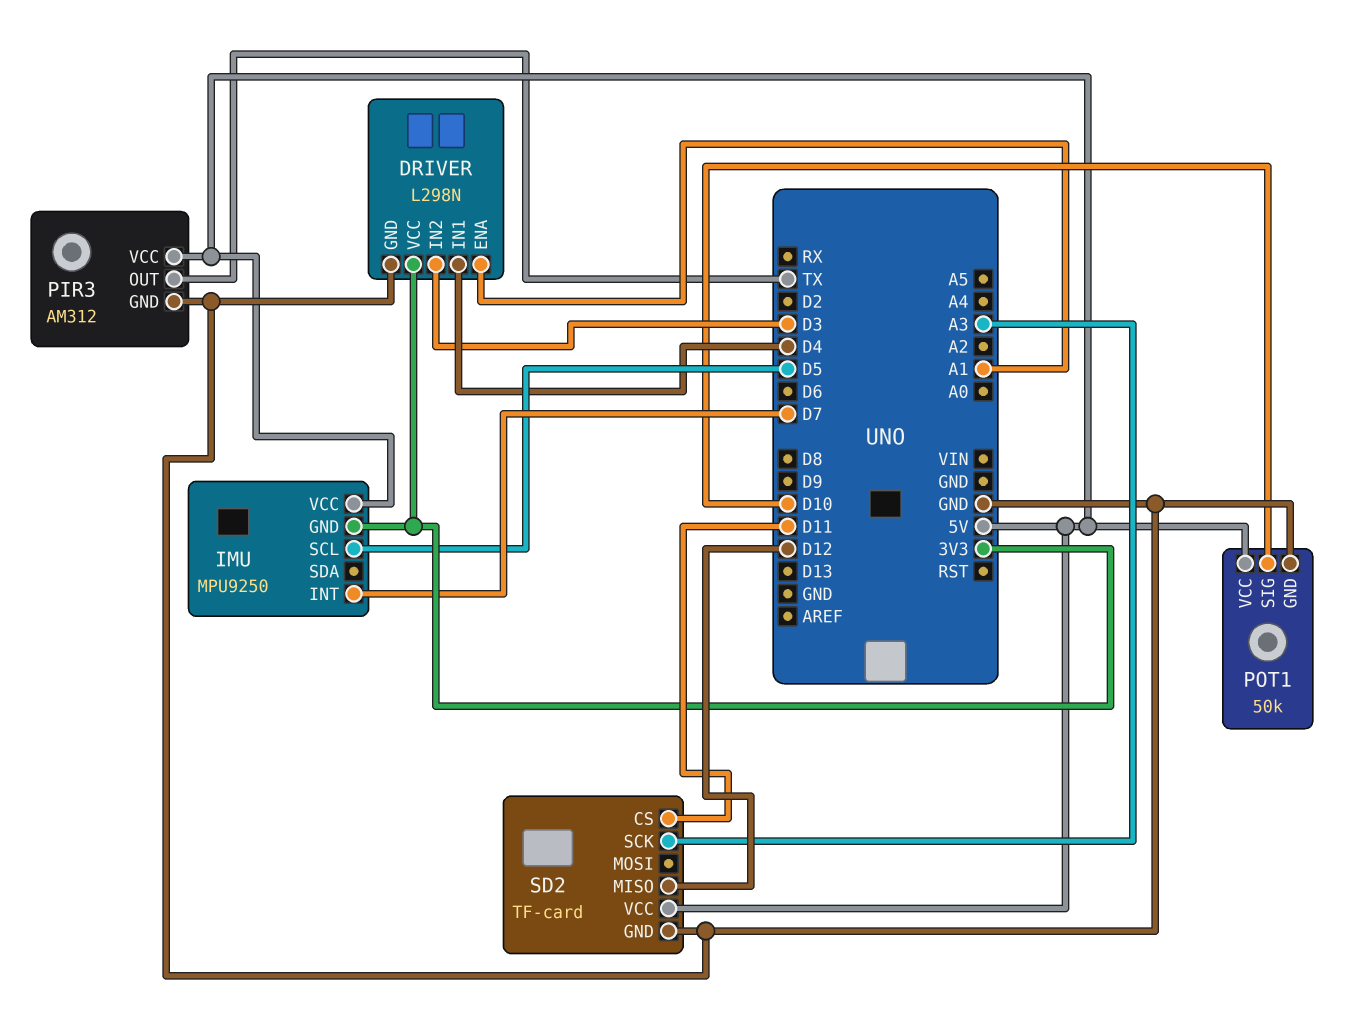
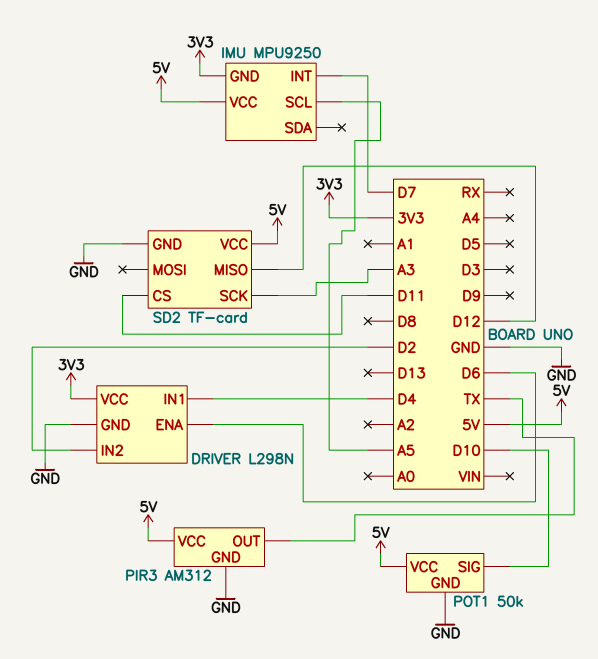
DRIVER pin ENA: A1 -> D6
DRIVER pin IN2: D3 -> D2
IMU pin SCL: D5 -> A5

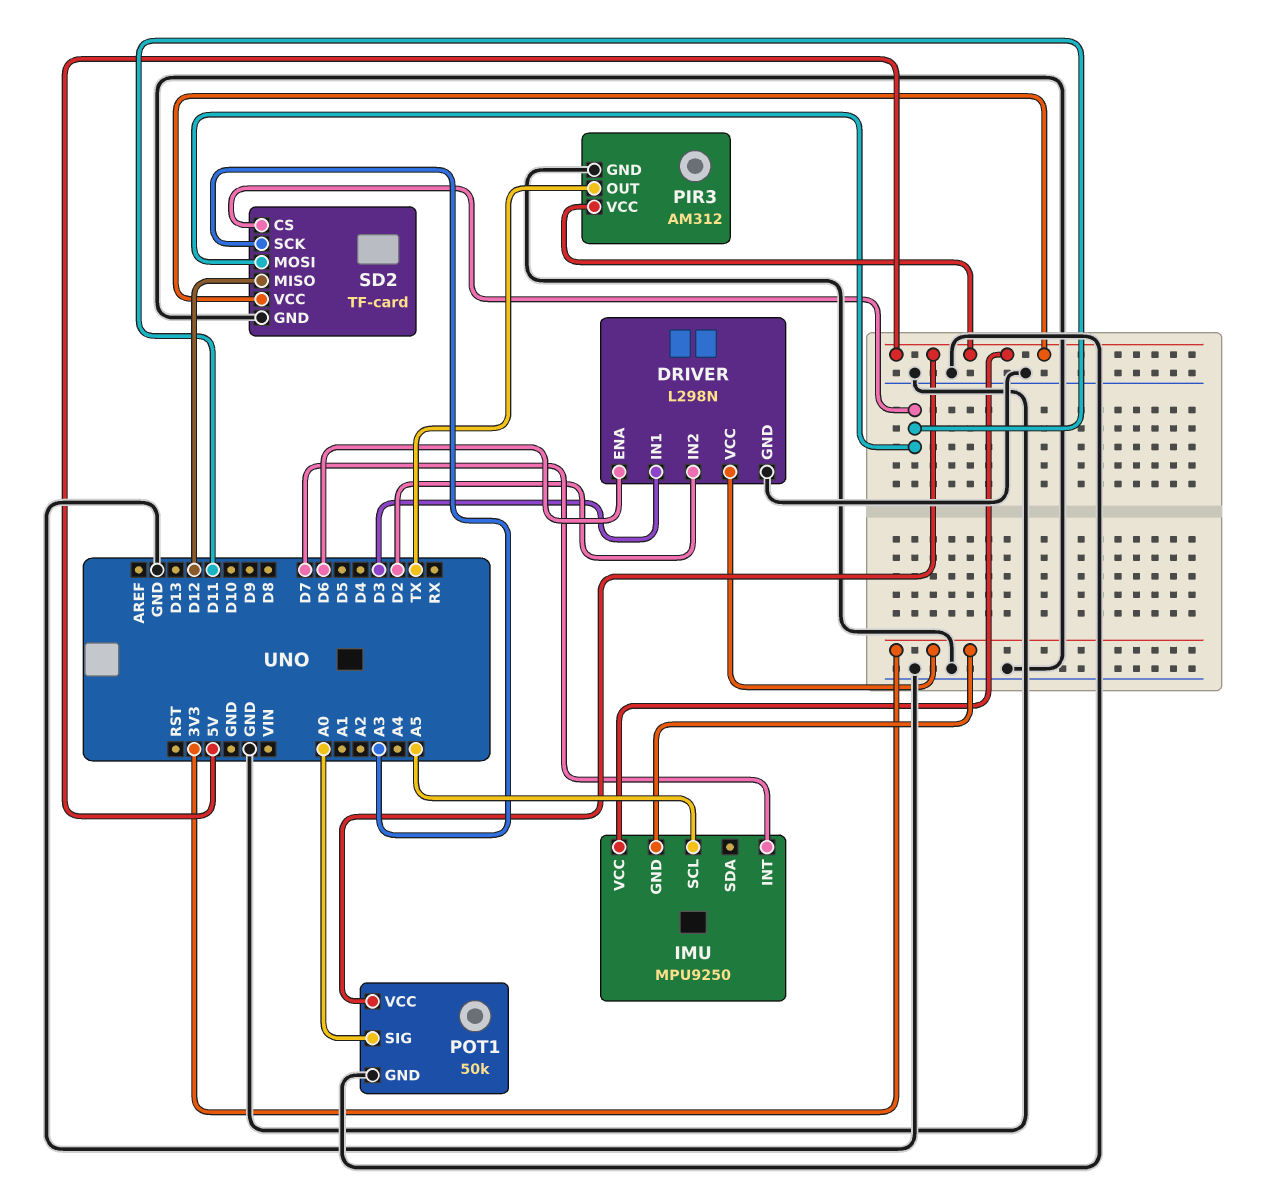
DRIVER pin IN1: D4 -> D3
POT1 pin SIG: D10 -> A0
SD2 pin MOSI: none -> D11

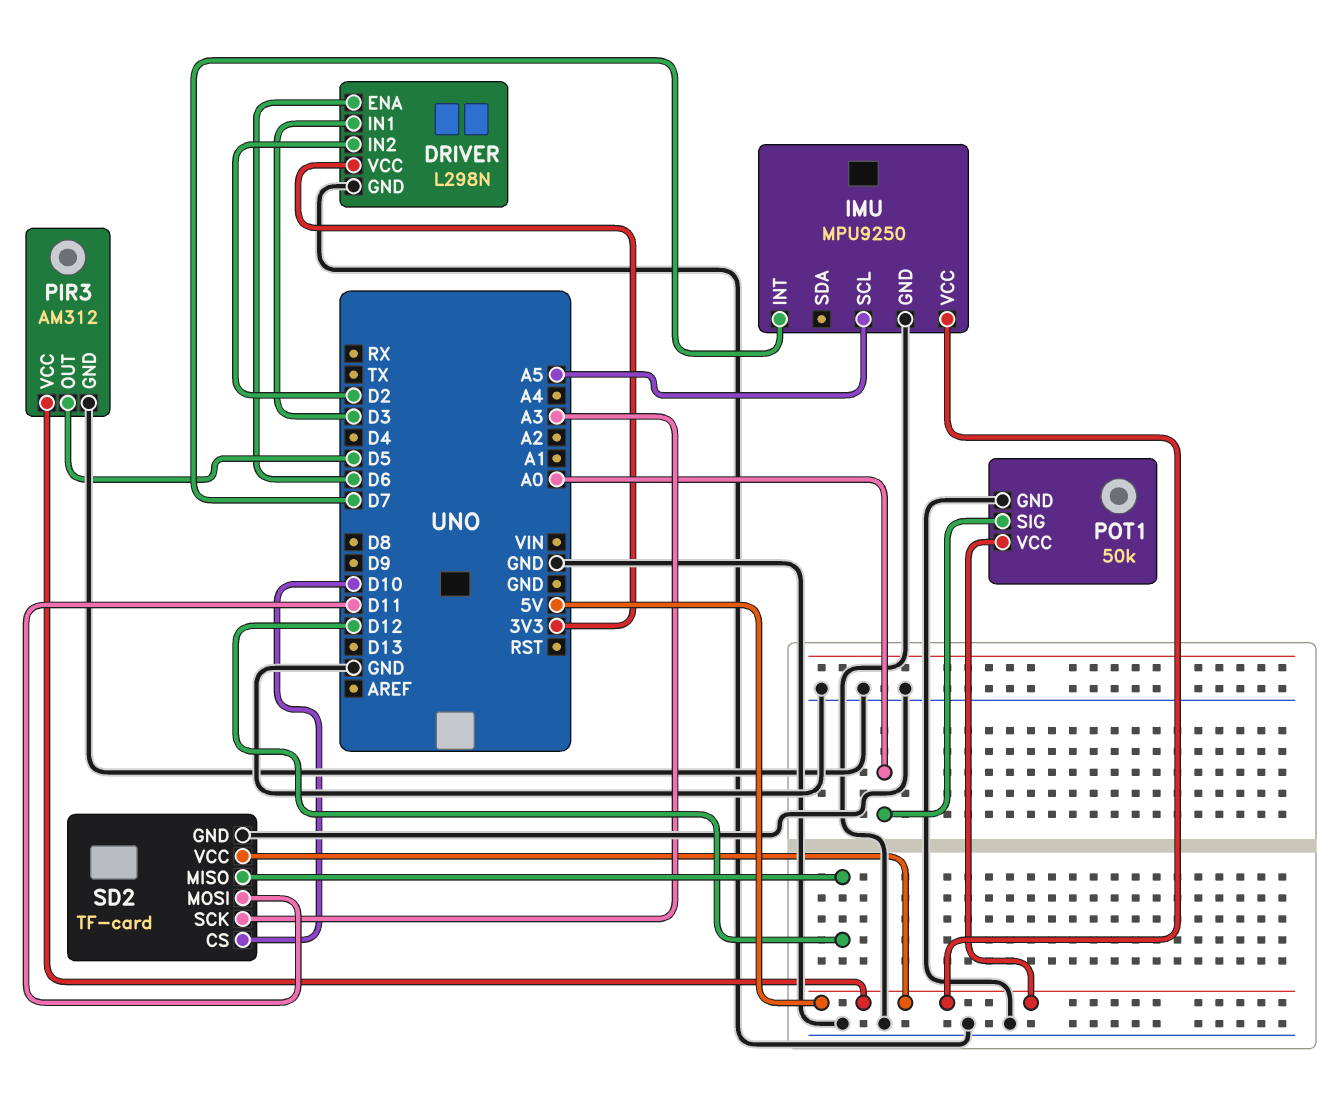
IMU pin GND: 3V3 -> GND
PIR3 pin OUT: TX -> D5
SD2 pin CS: D11 -> D10

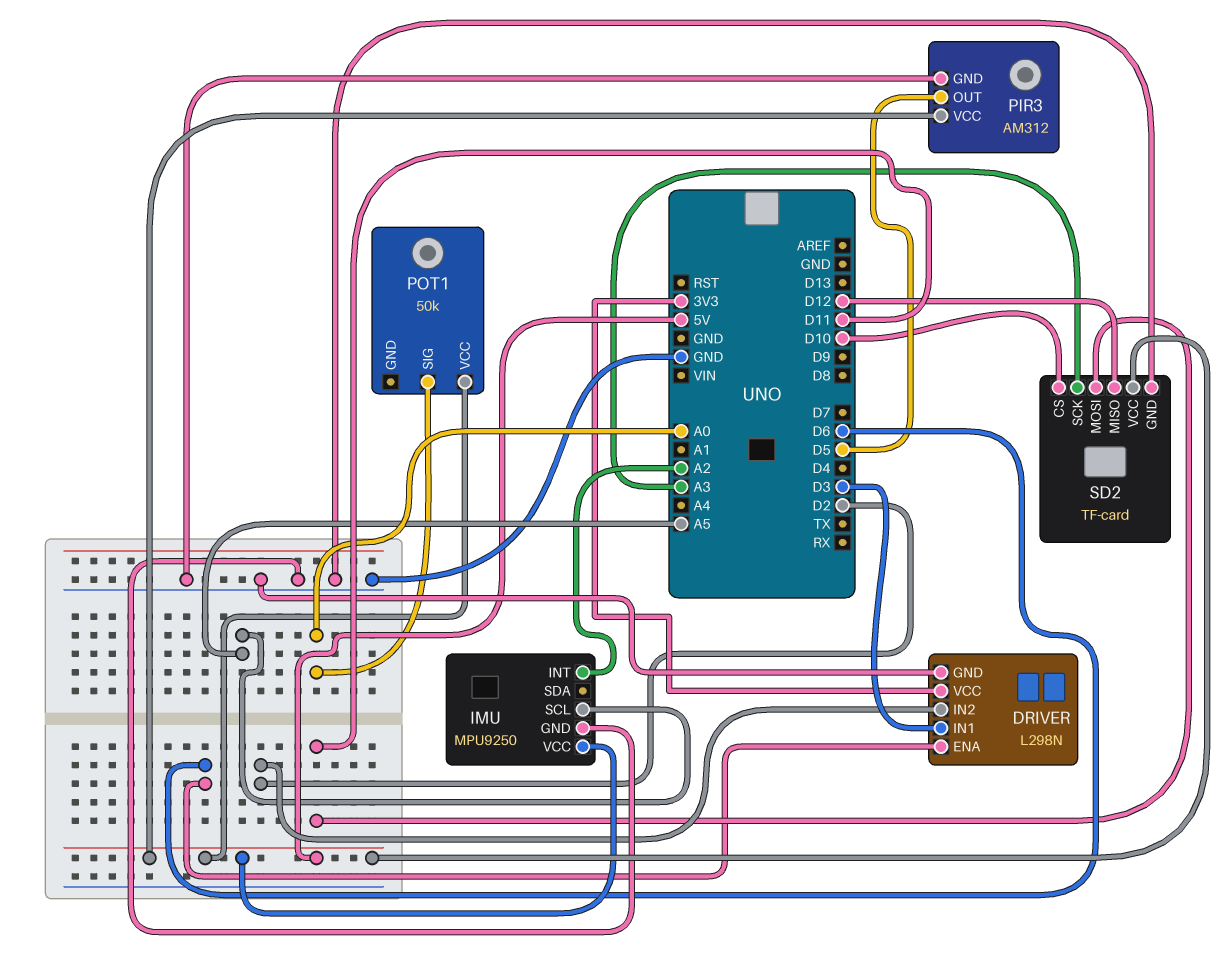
IMU pin INT: D7 -> A2
POT1 pin GND: GND -> none

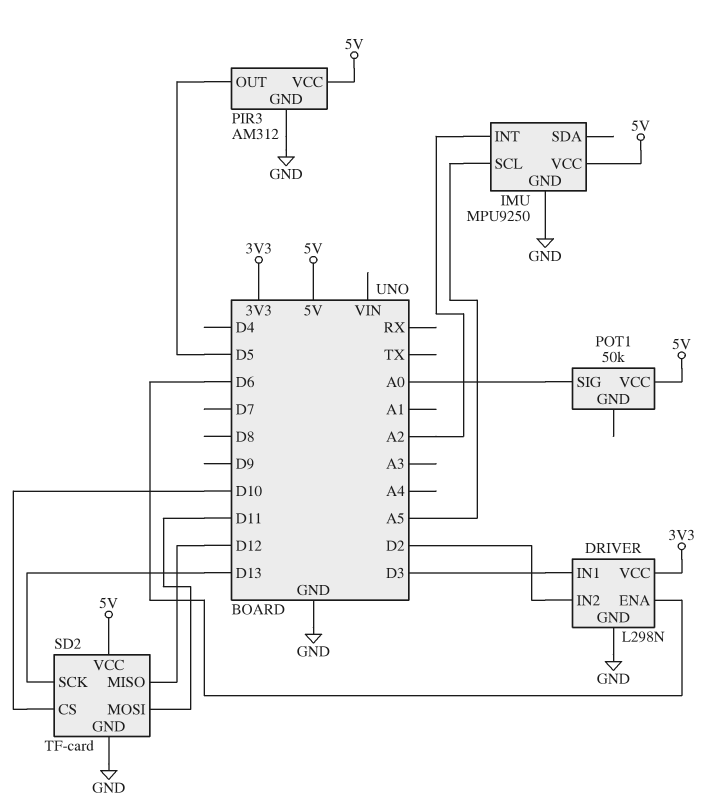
SD2 pin SCK: A3 -> D13

